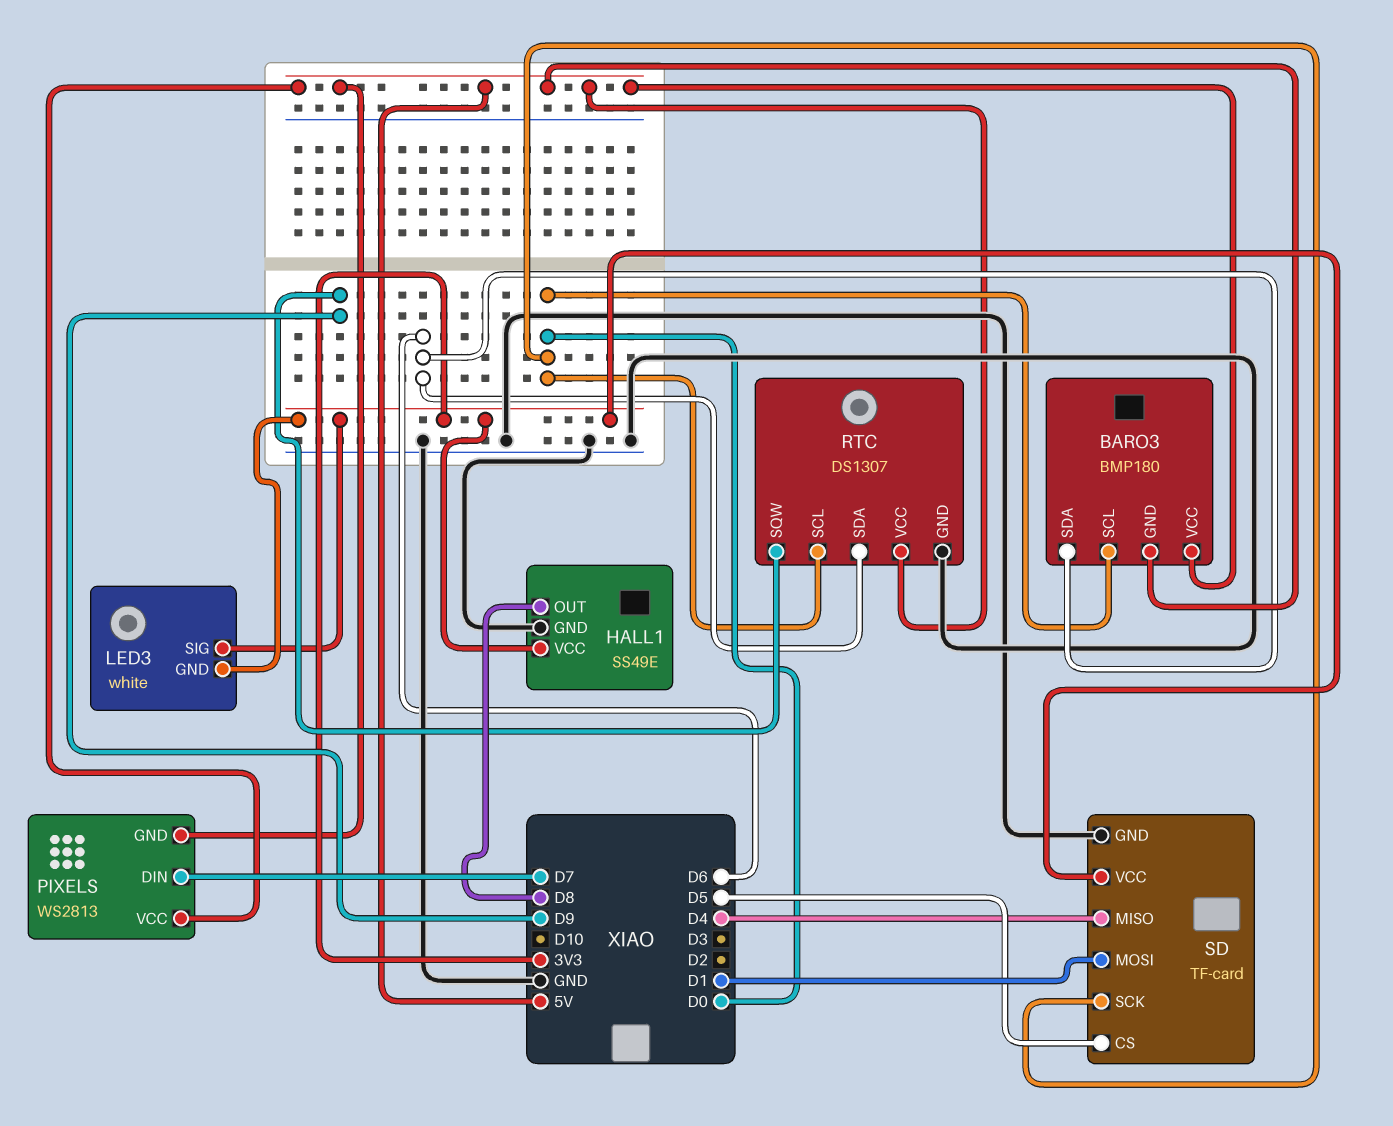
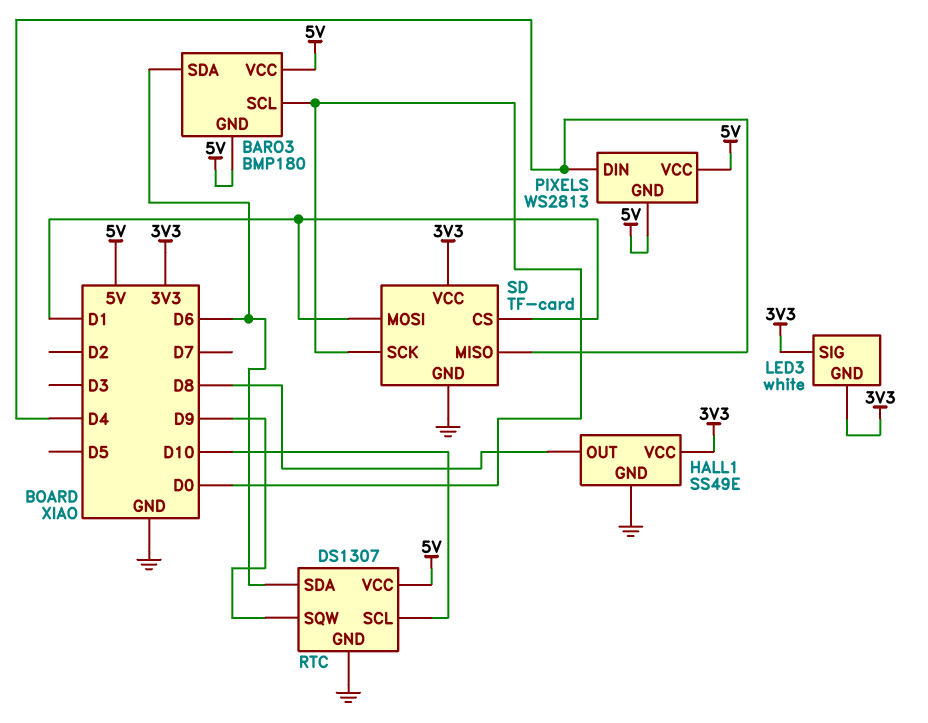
PIXELS pin DIN: D7 -> D4
RTC pin SCL: D0 -> D10
SD pin CS: D5 -> D1

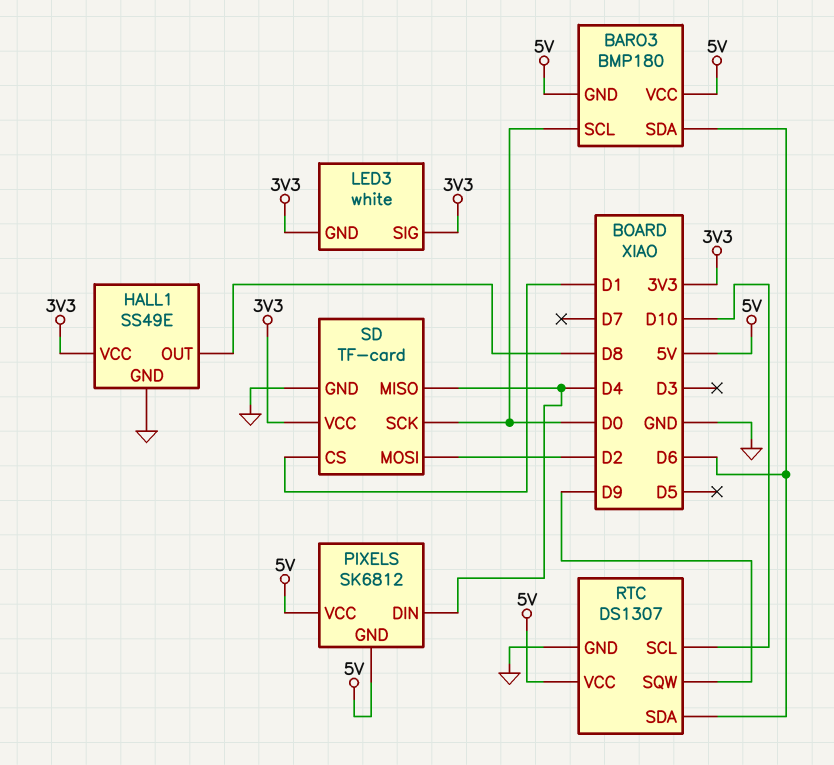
PIXELS: WS2813 -> SK6812
SD pin MOSI: D1 -> D2

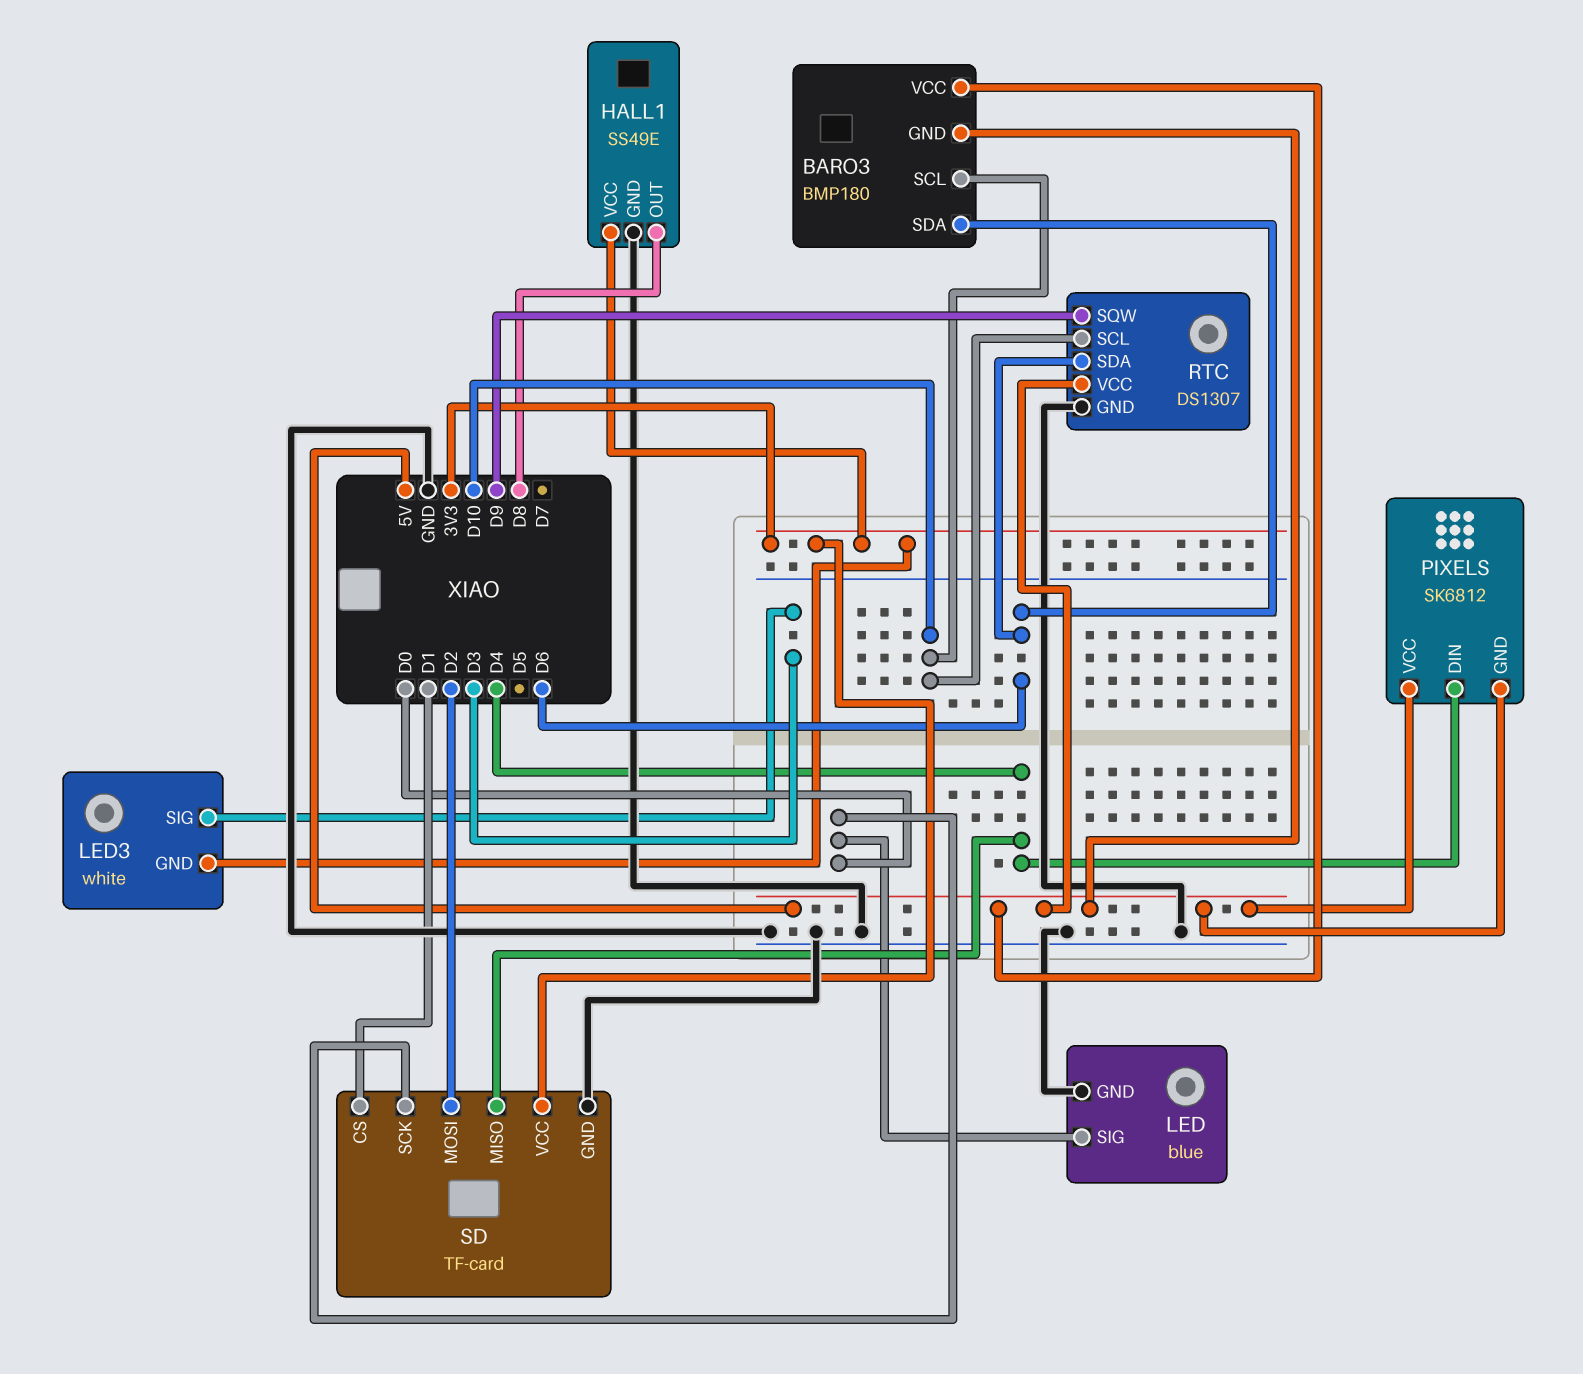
BARO3 pin SCL: D0 -> D10
LED: none -> blue
LED pin GND: none -> GND
LED pin SIG: none -> D0
LED3 pin SIG: 3V3 -> D3

